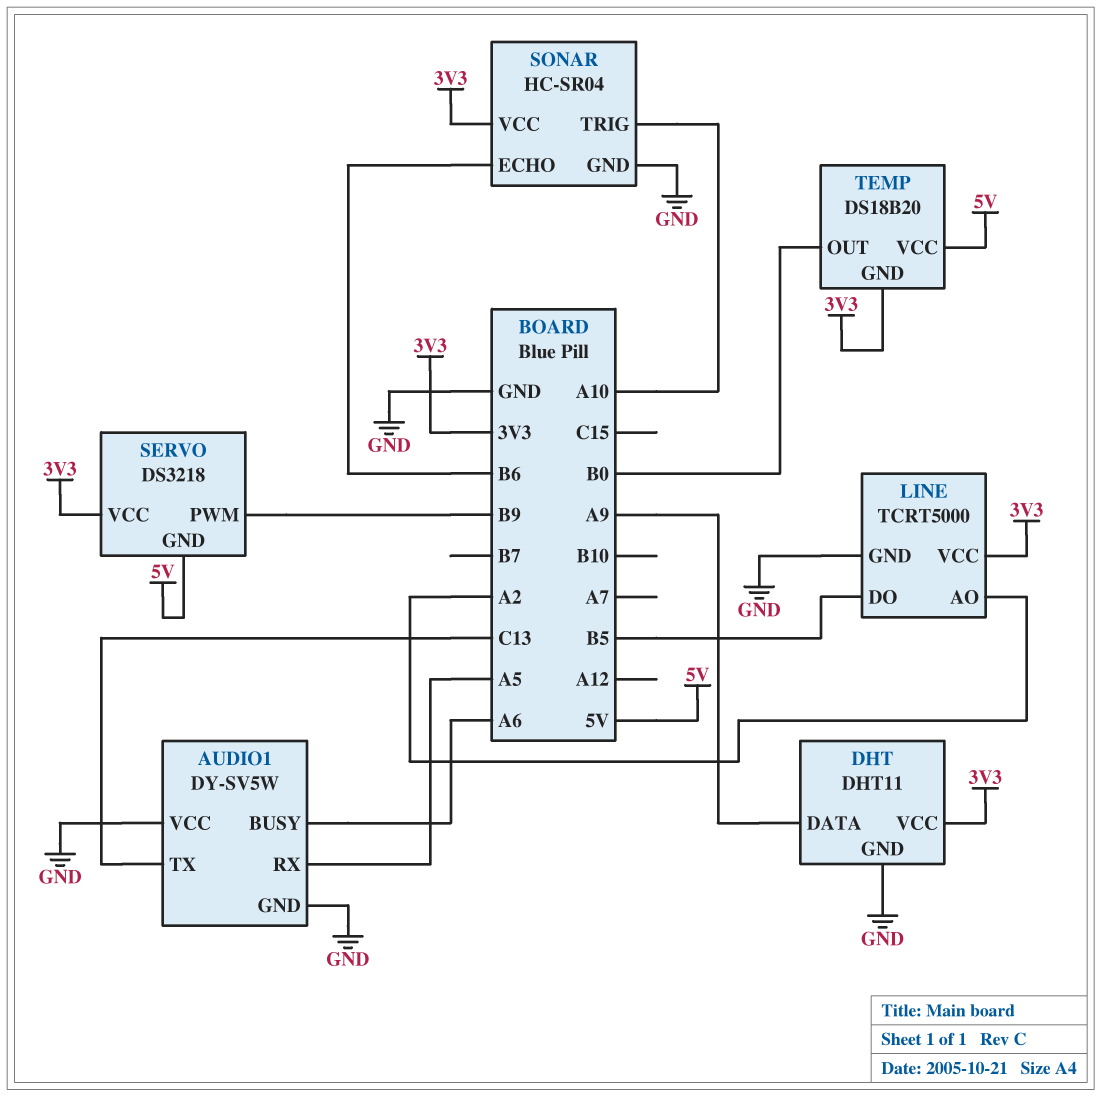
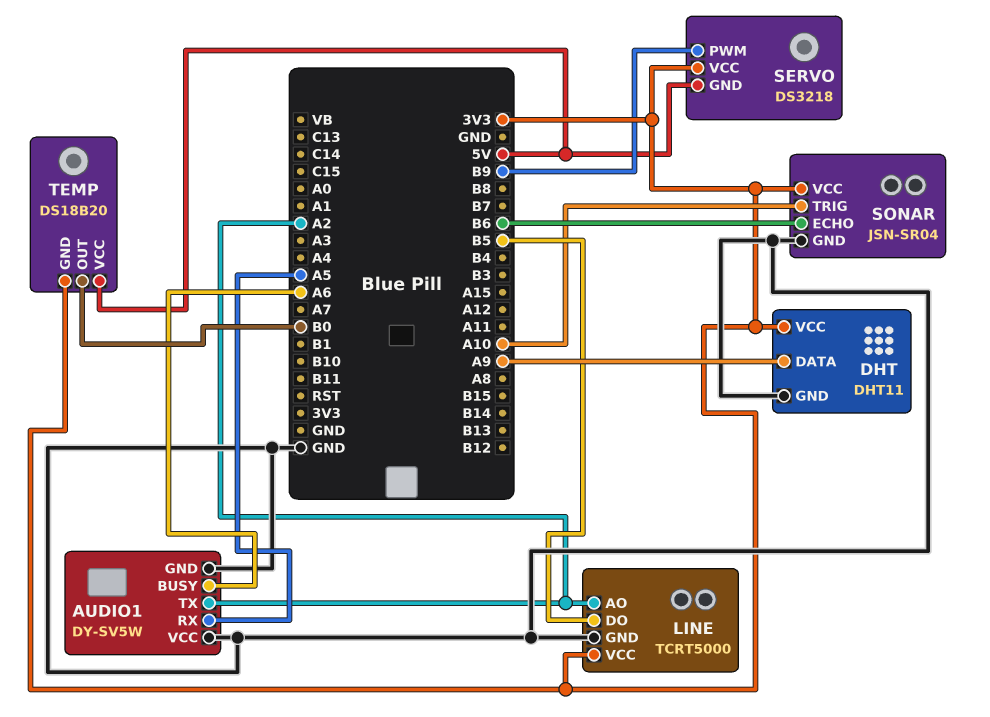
AUDIO1 pin TX: C13 -> A2
SONAR: HC-SR04 -> JSN-SR04

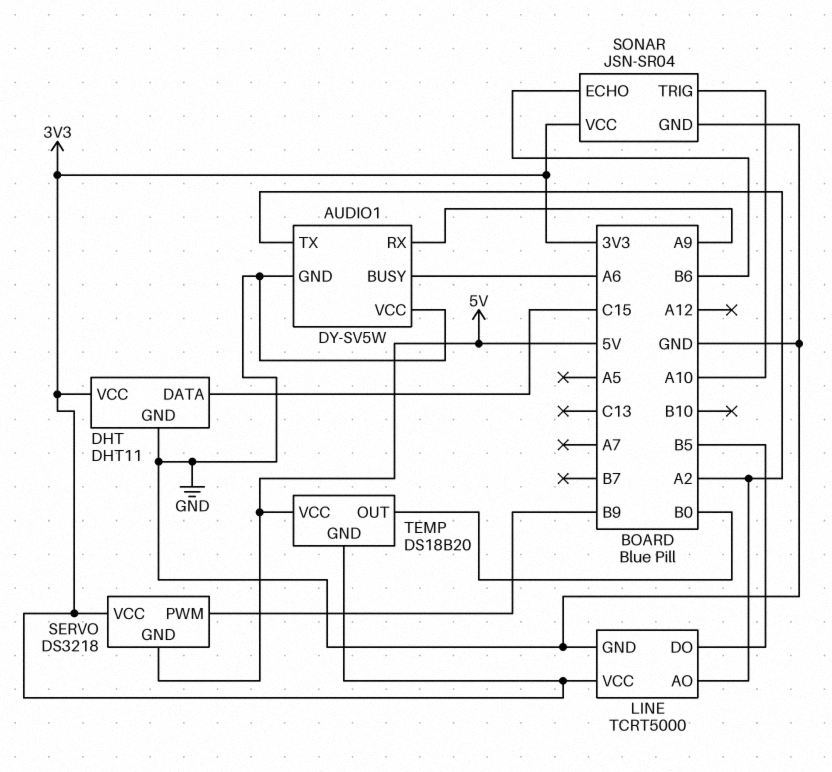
AUDIO1 pin RX: A5 -> A9
DHT pin DATA: A9 -> C15

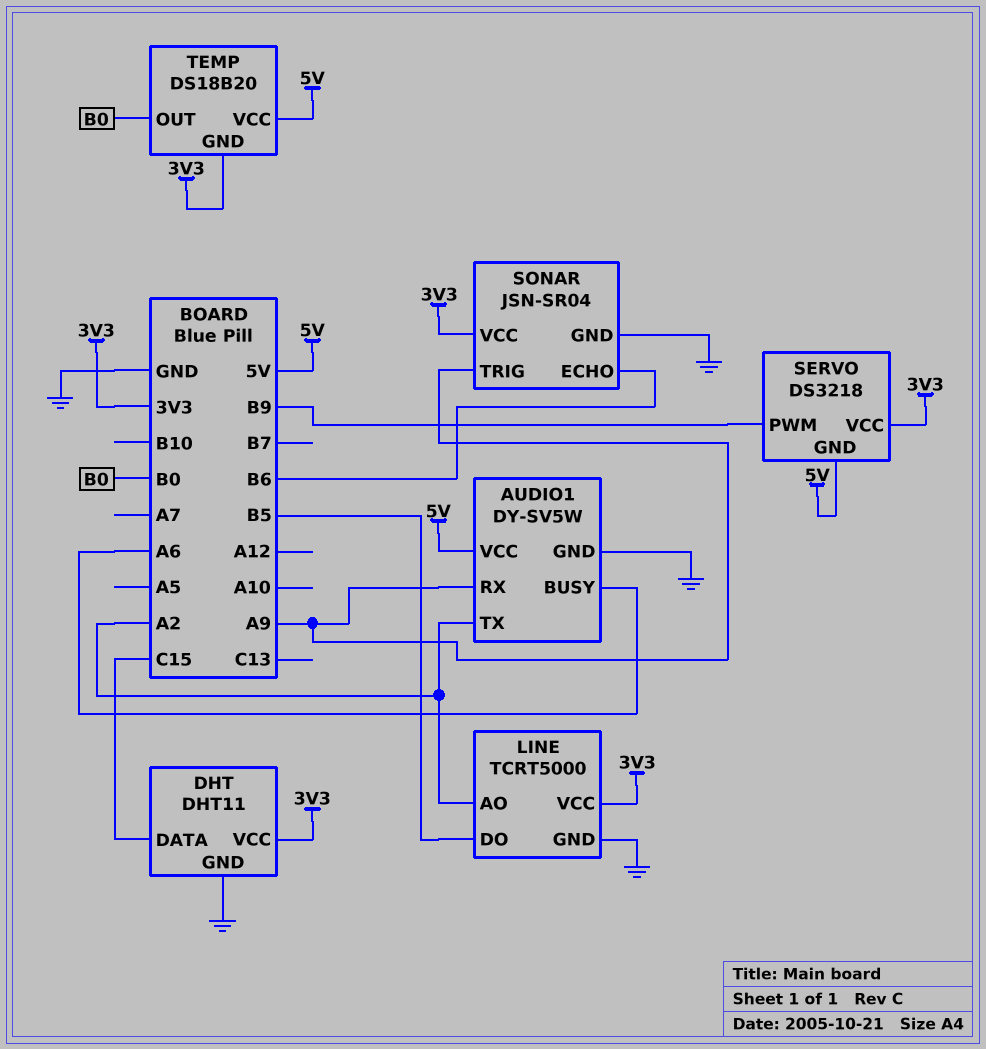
AUDIO1 pin VCC: GND -> 5V
SONAR pin TRIG: A10 -> A9

